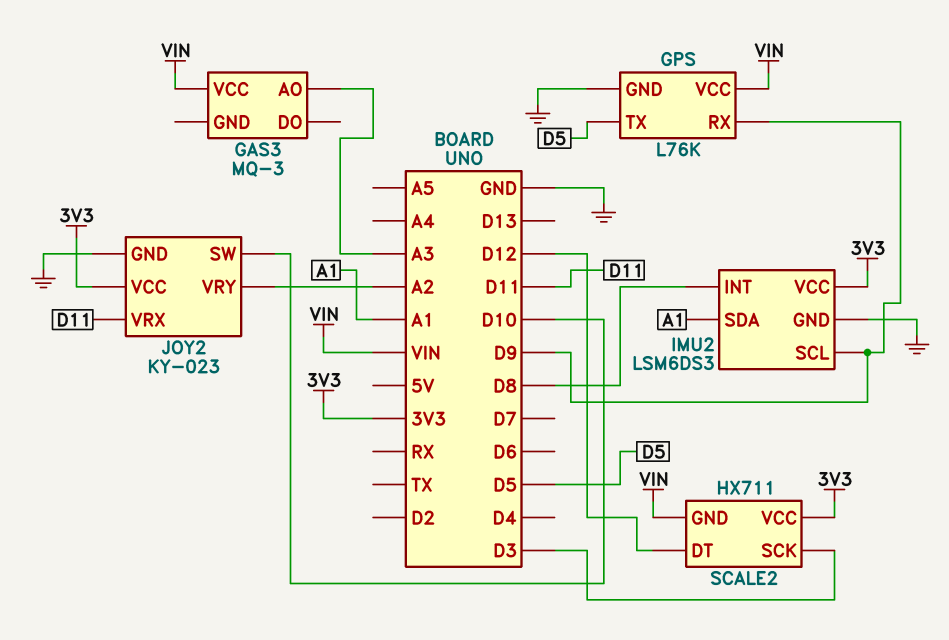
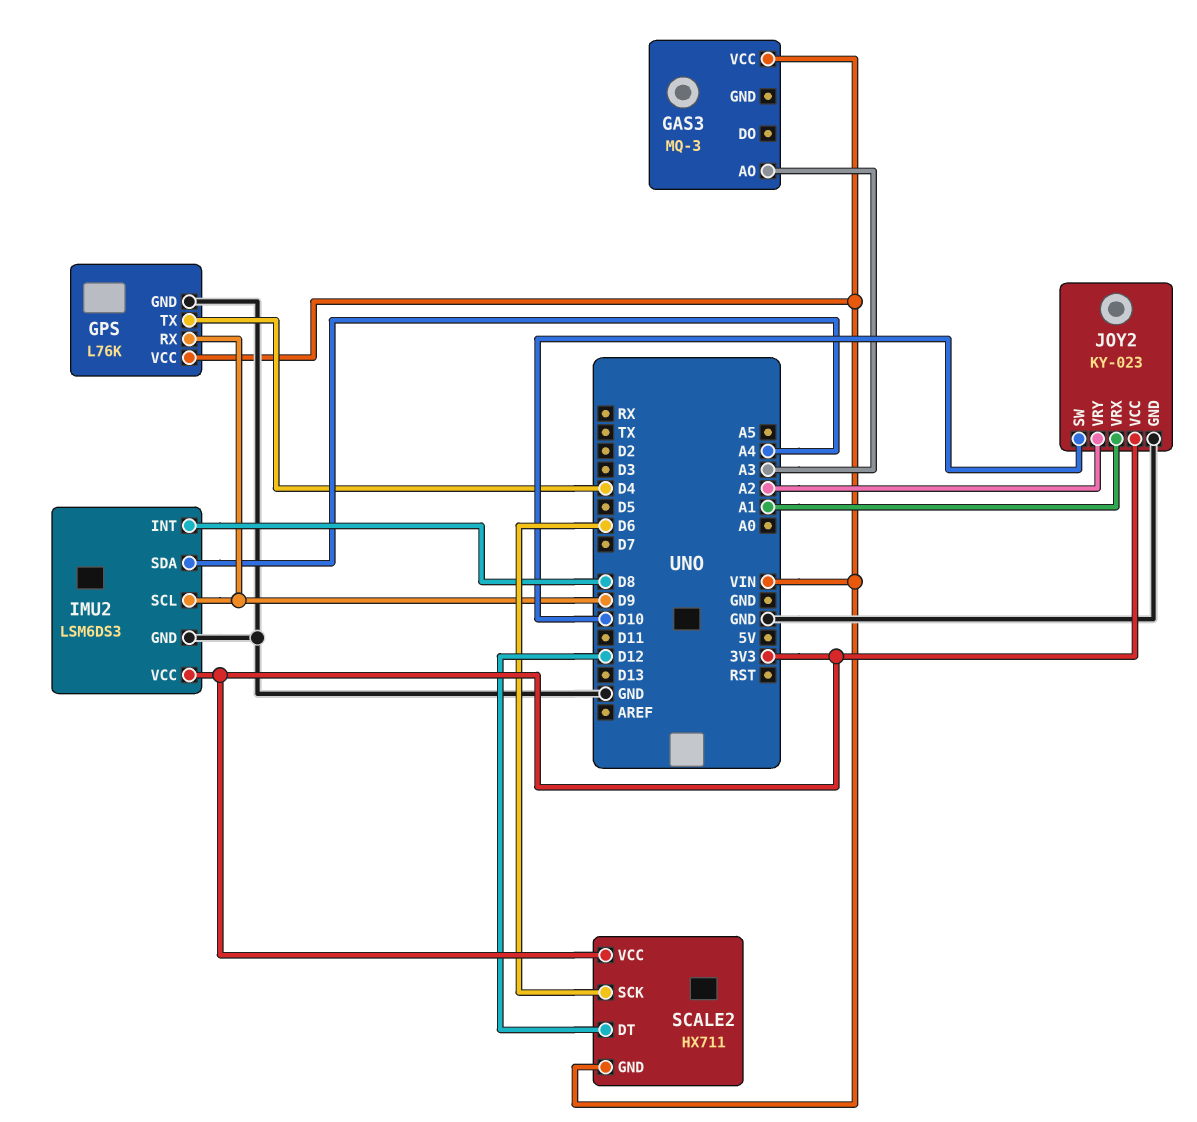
GPS pin TX: D5 -> D4
IMU2 pin SDA: A1 -> A4
JOY2 pin VRX: D11 -> A1
SCALE2 pin SCK: D3 -> D6

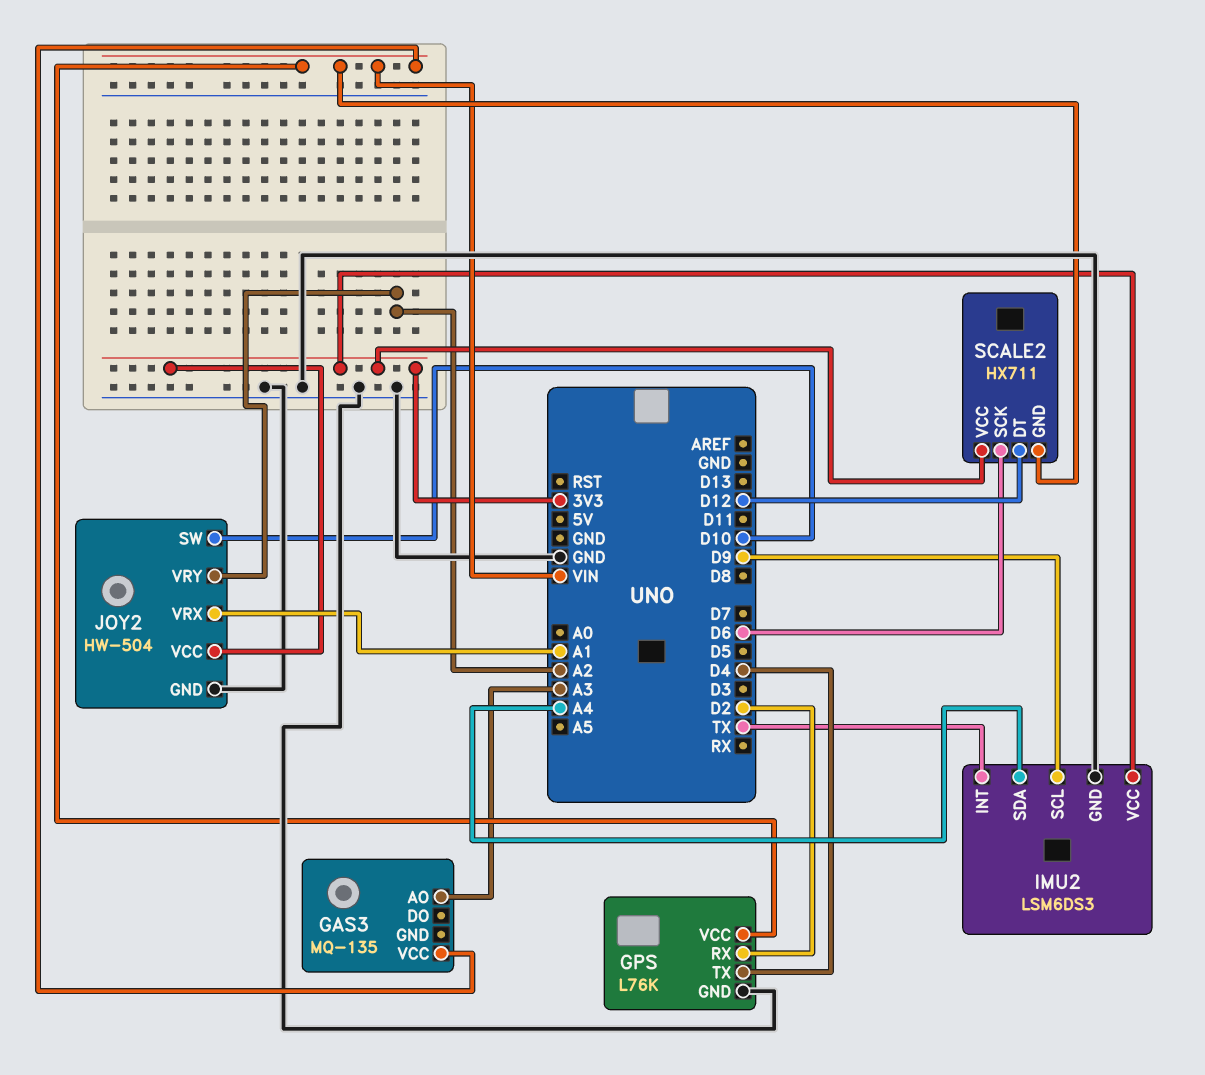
GAS3: MQ-3 -> MQ-135
GPS pin RX: D9 -> D2
IMU2 pin INT: D8 -> TX
JOY2: KY-023 -> HW-504

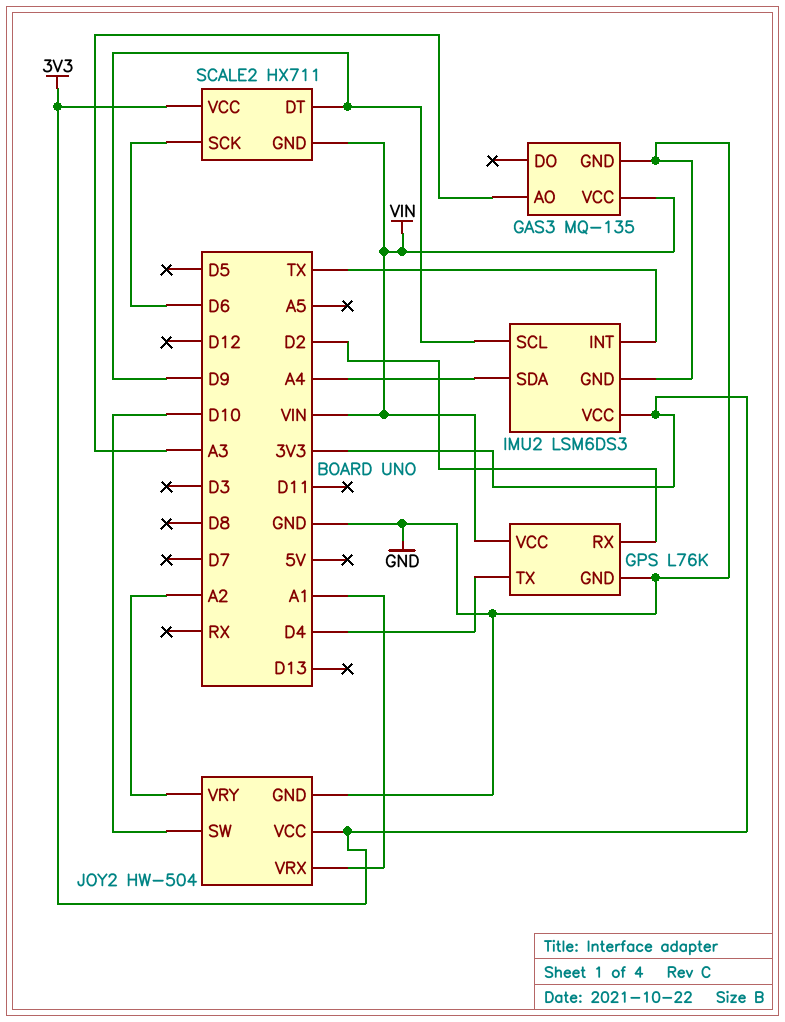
GAS3 pin GND: none -> GND
SCALE2 pin DT: D12 -> D9

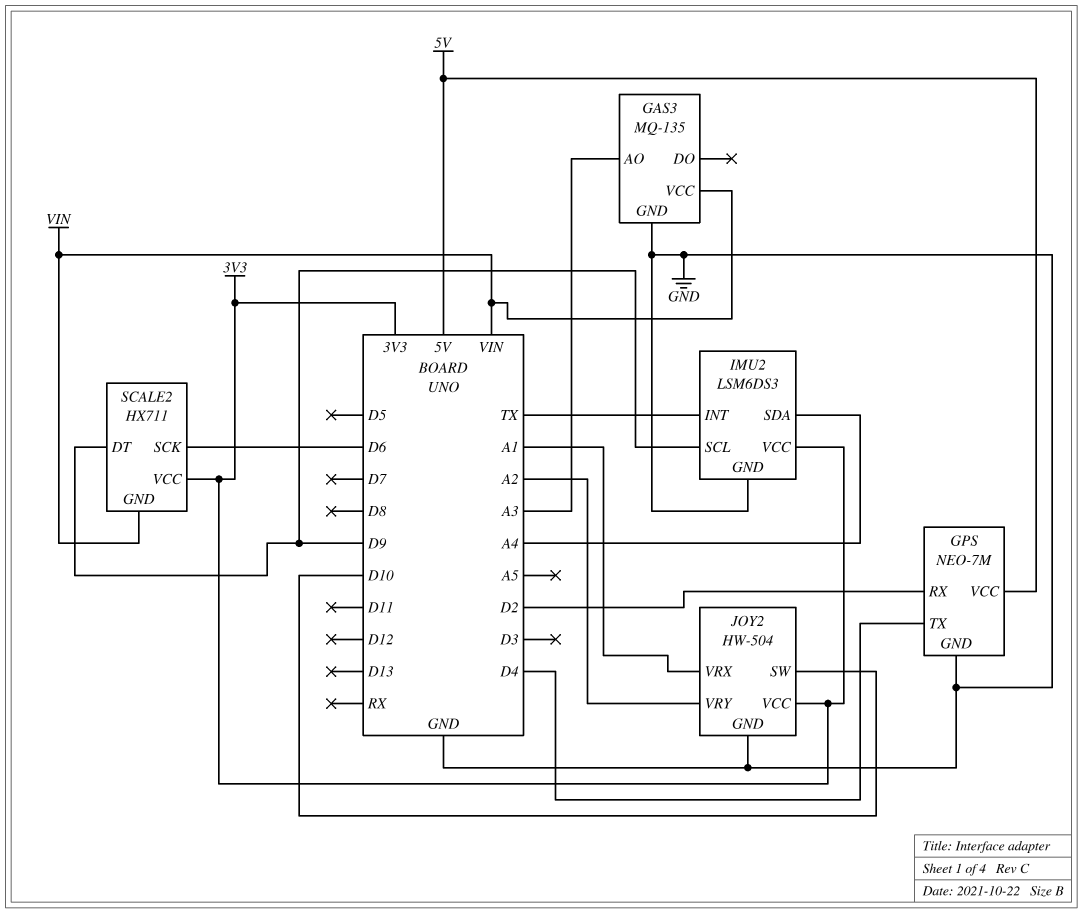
GPS: L76K -> NEO-7M
GPS pin VCC: VIN -> 5V

